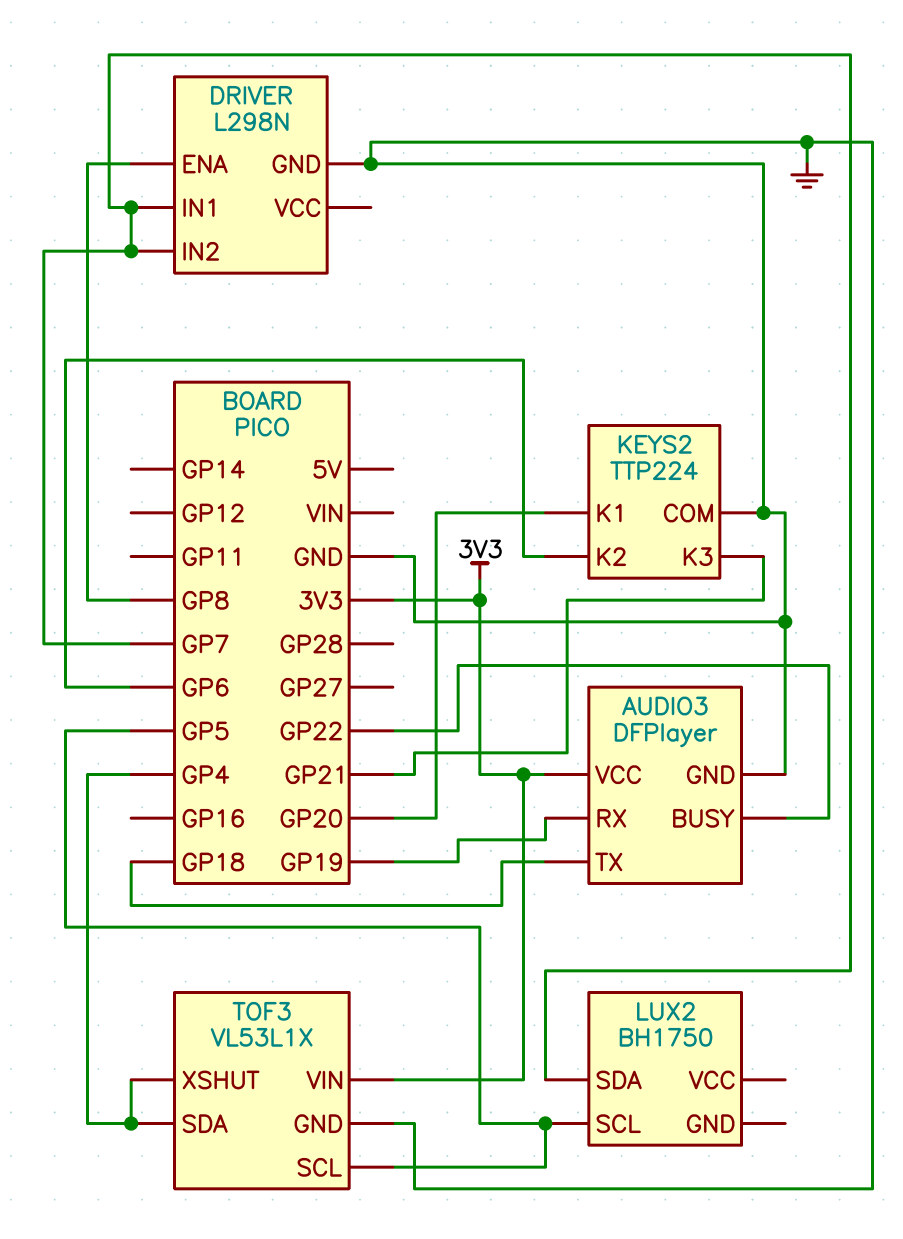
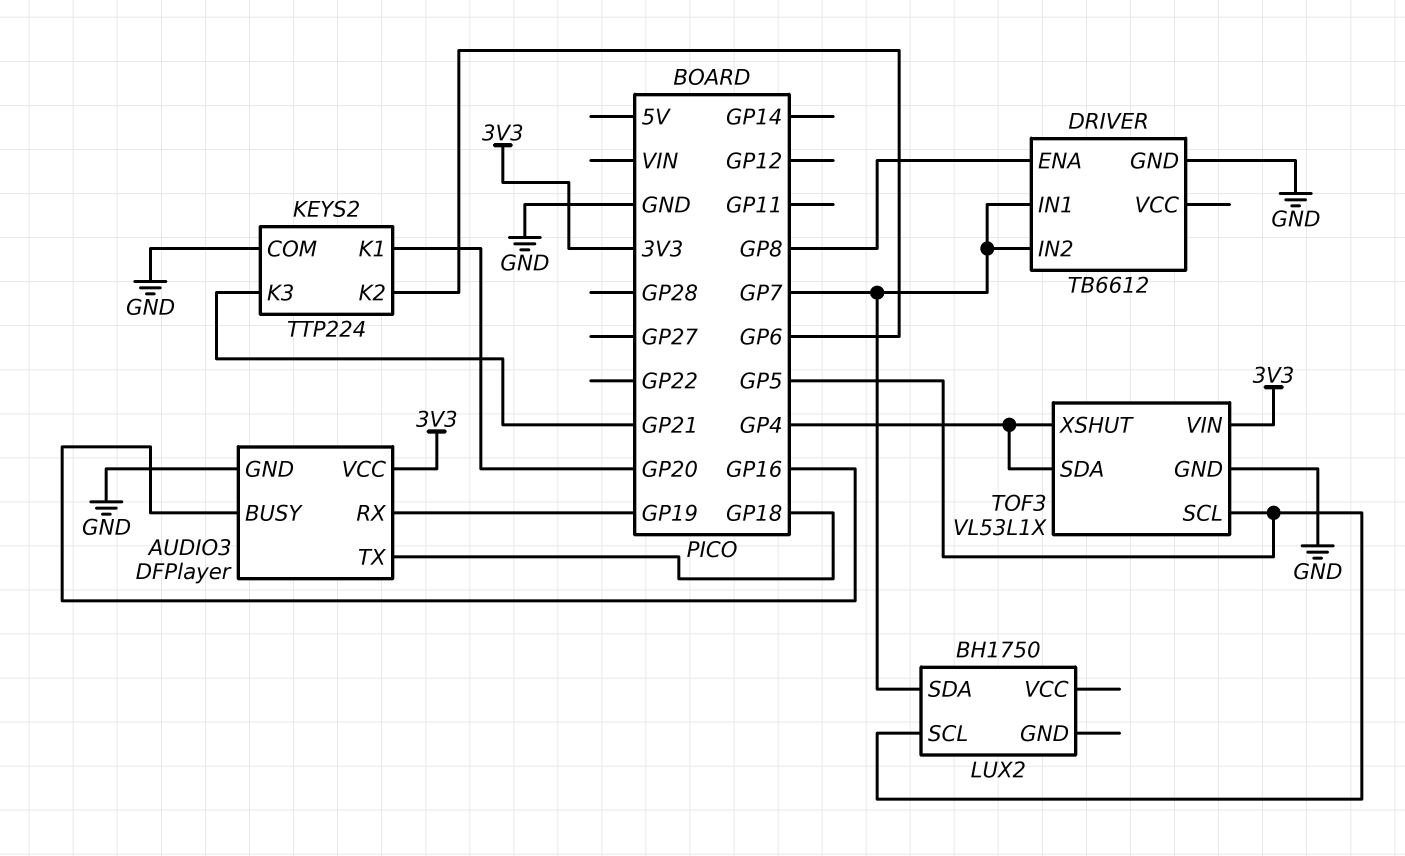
AUDIO3 pin BUSY: GP22 -> GP16
DRIVER: L298N -> TB6612

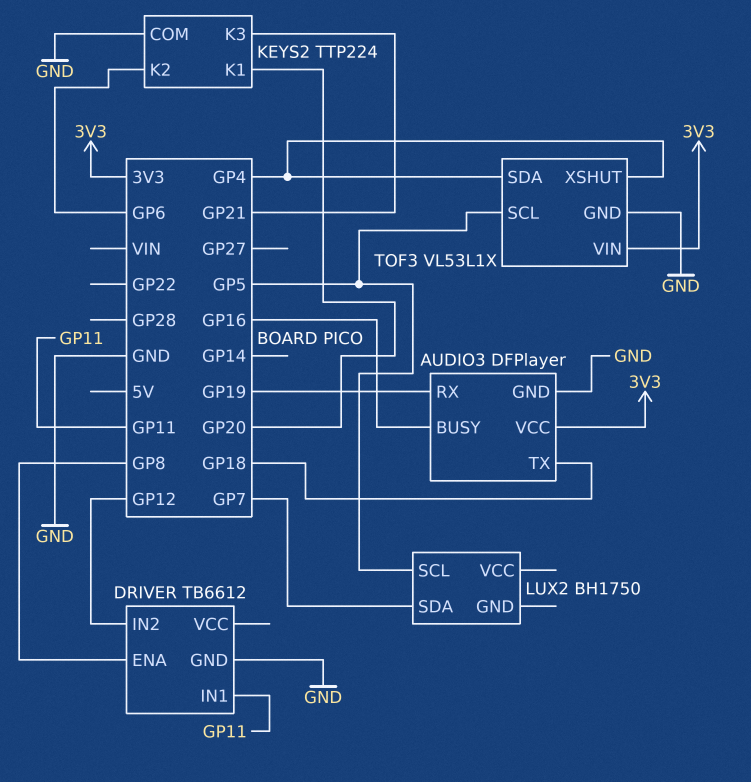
DRIVER pin IN1: GP7 -> GP11
DRIVER pin IN2: GP7 -> GP12

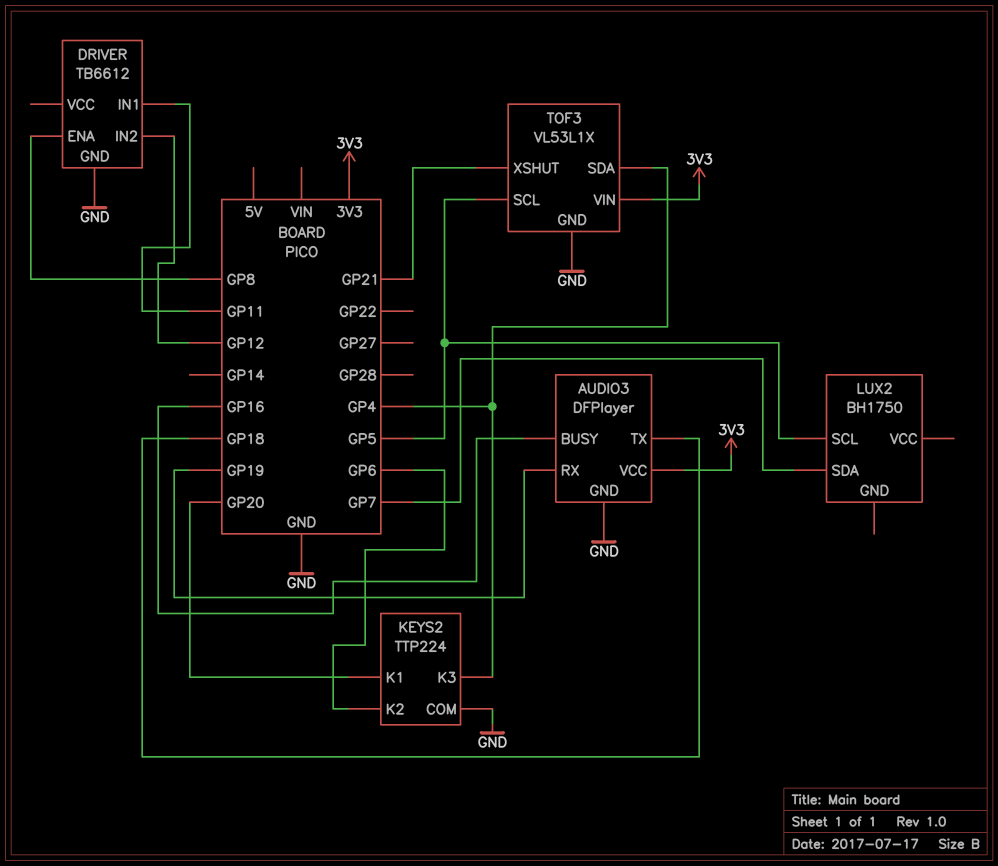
KEYS2 pin K3: GP21 -> GP4
TOF3 pin XSHUT: GP4 -> GP21

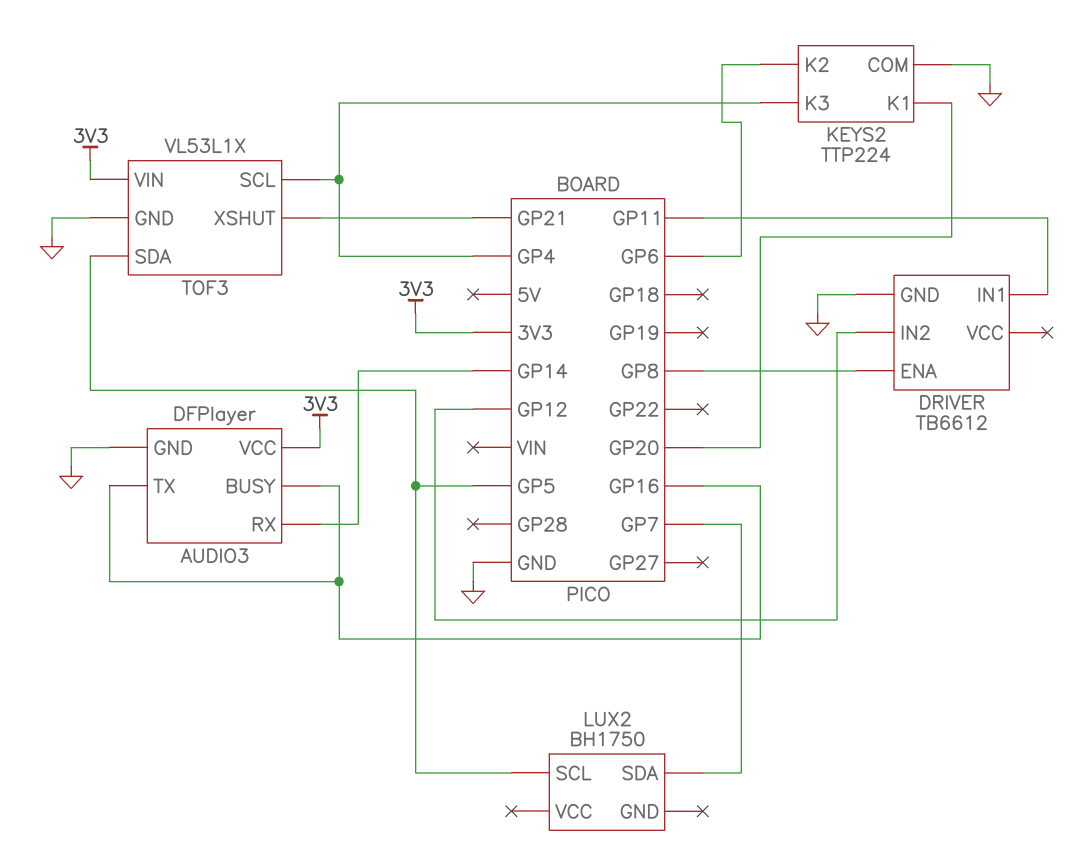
AUDIO3 pin RX: GP19 -> GP14
AUDIO3 pin TX: GP18 -> GP16
TOF3 pin SCL: GP5 -> GP4
TOF3 pin SDA: GP4 -> GP5

